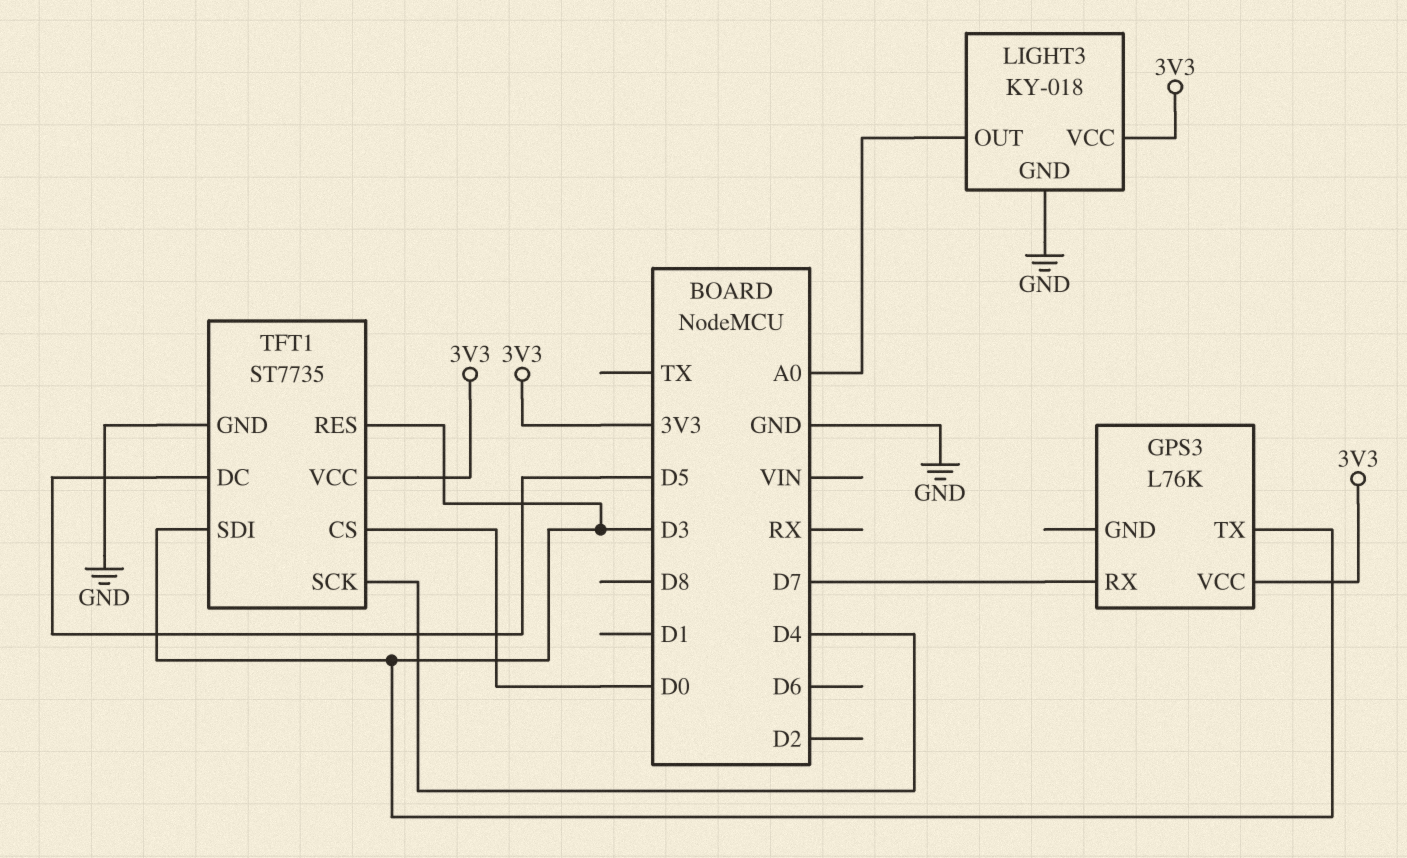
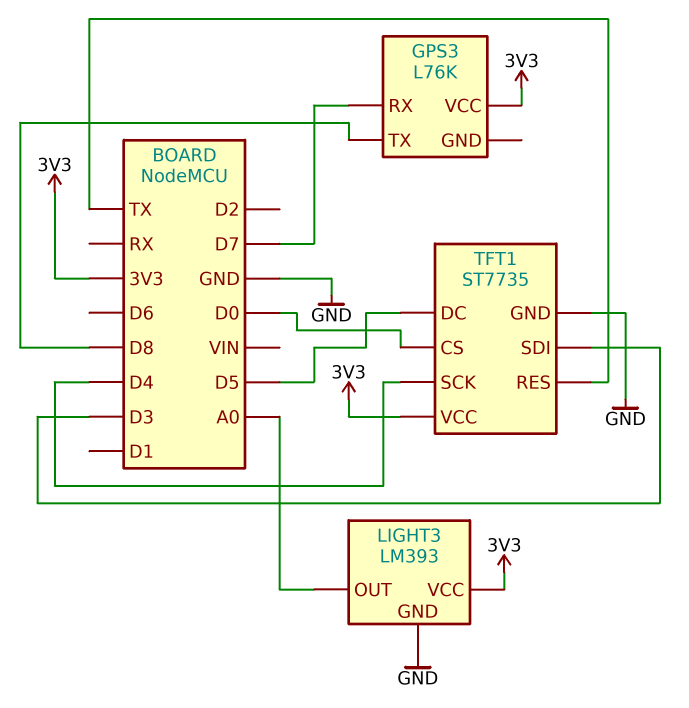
GPS3 pin TX: D3 -> D8
LIGHT3: KY-018 -> LM393
TFT1 pin RES: D3 -> TX

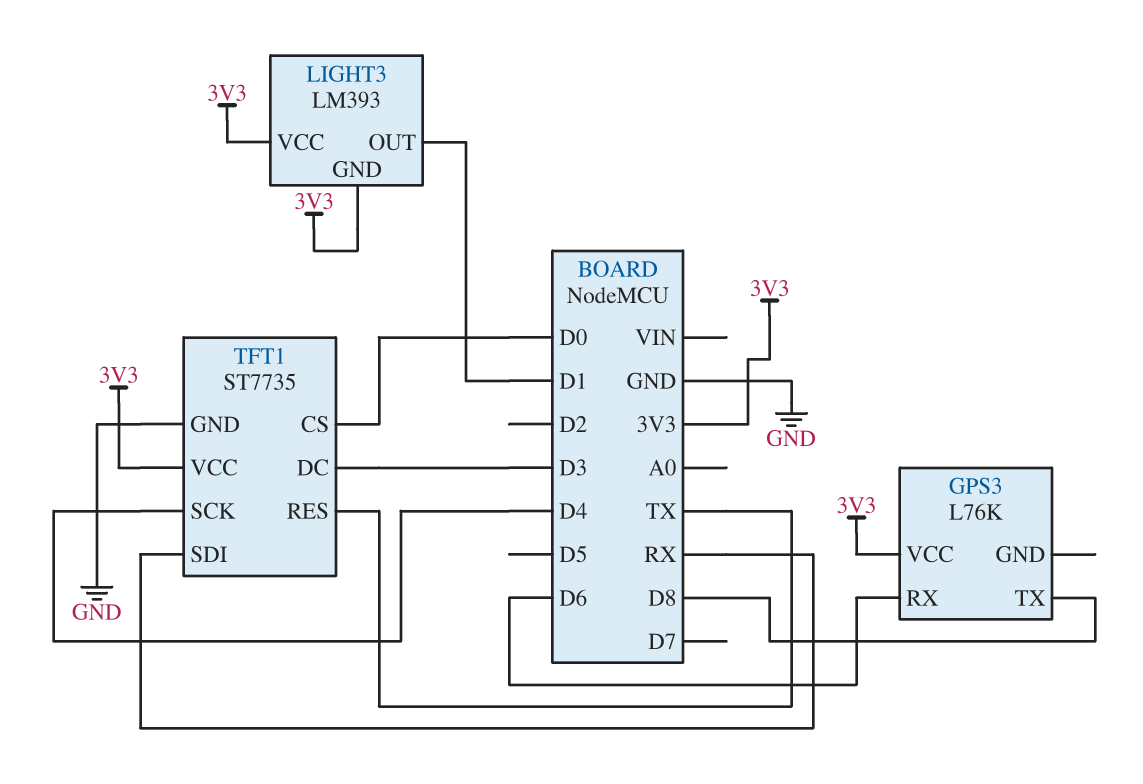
GPS3 pin RX: D7 -> D6
LIGHT3 pin GND: GND -> 3V3
LIGHT3 pin OUT: A0 -> D1
TFT1 pin DC: D5 -> D3
TFT1 pin SDI: D3 -> RX

